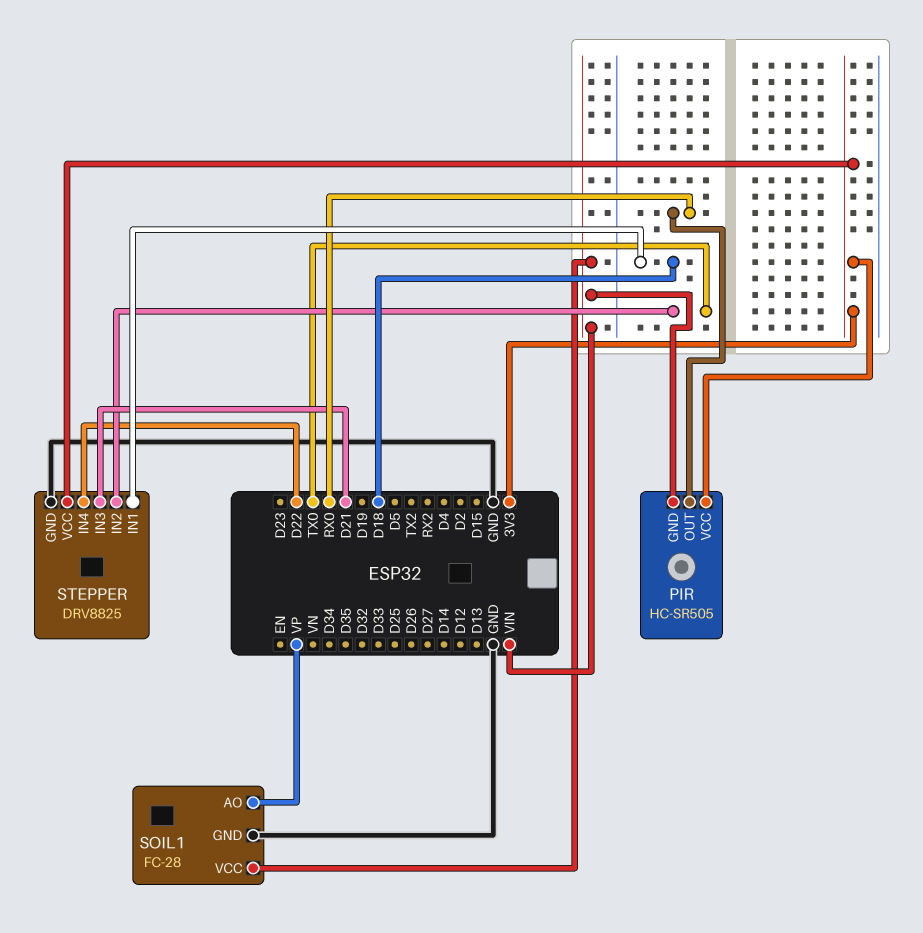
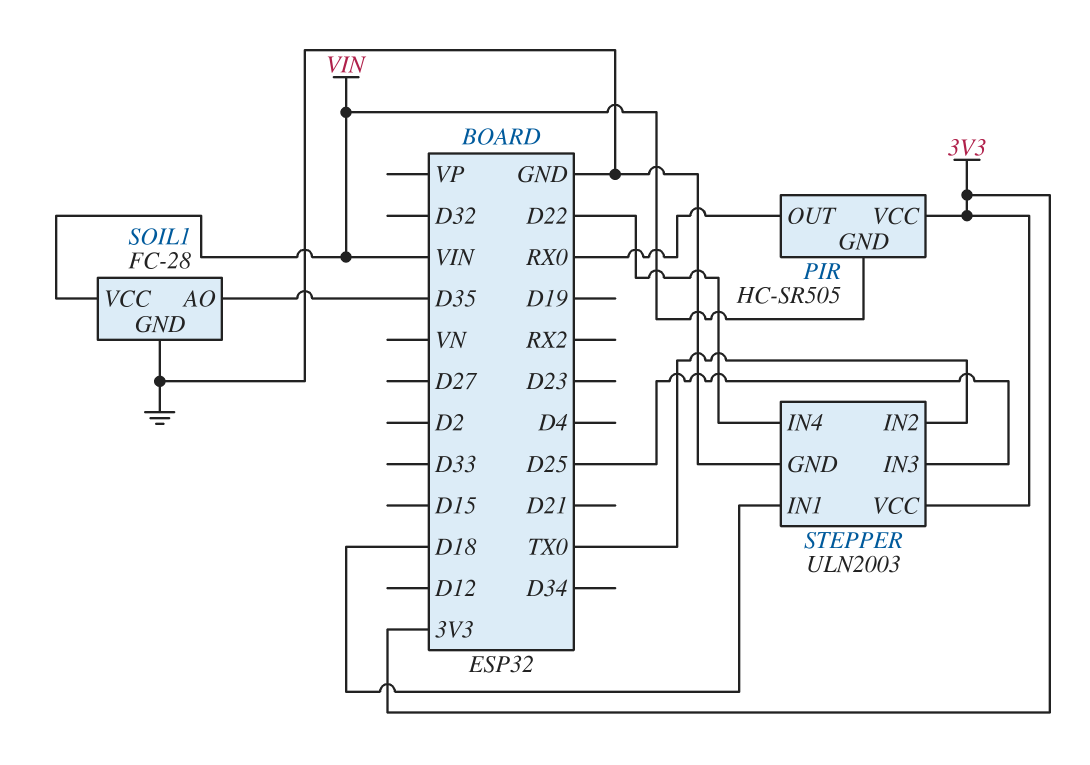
SOIL1 pin AO: VP -> D35
STEPPER: DRV8825 -> ULN2003
STEPPER pin IN3: D21 -> D25

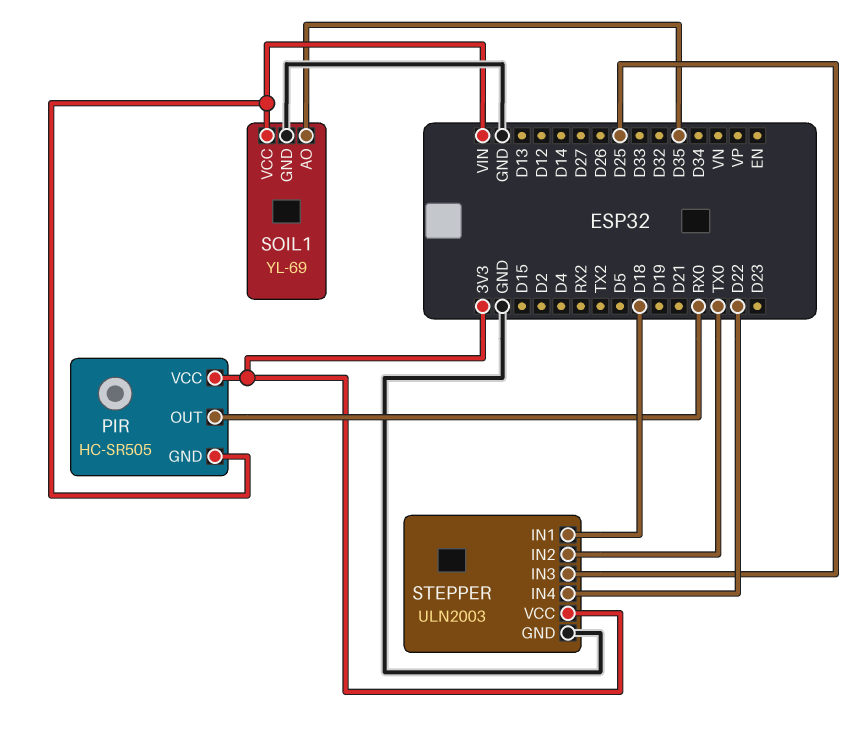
SOIL1: FC-28 -> YL-69

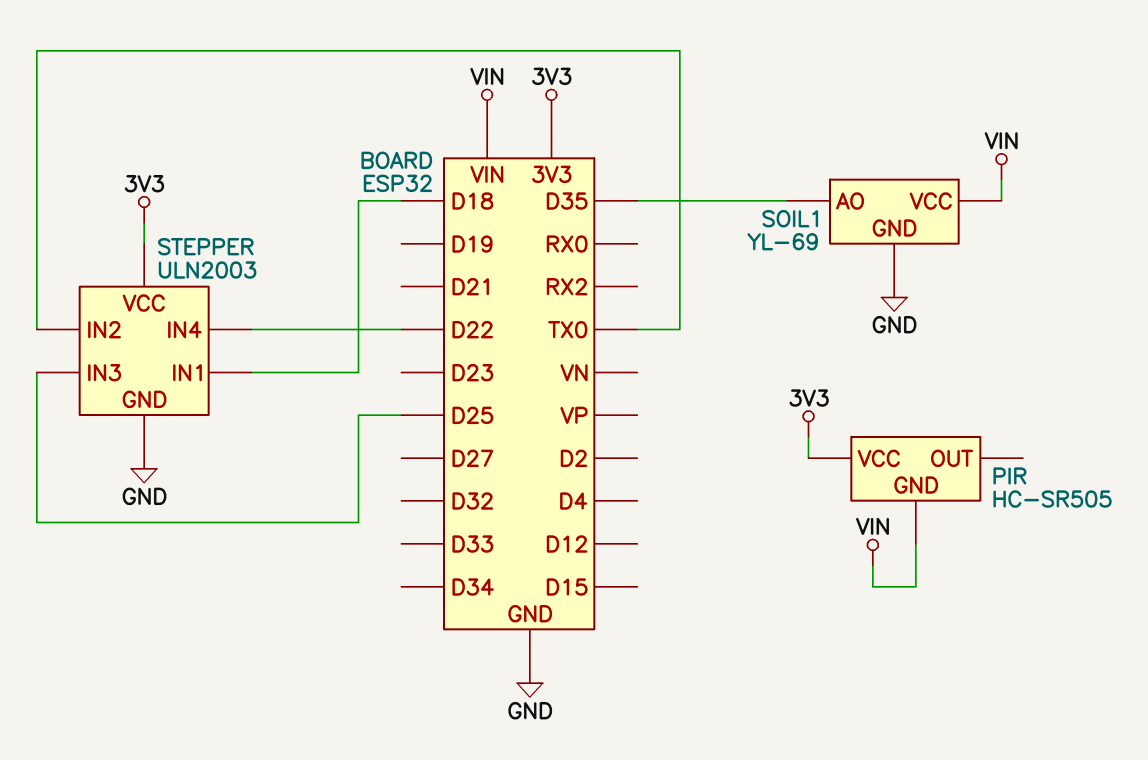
PIR pin OUT: RX0 -> none

